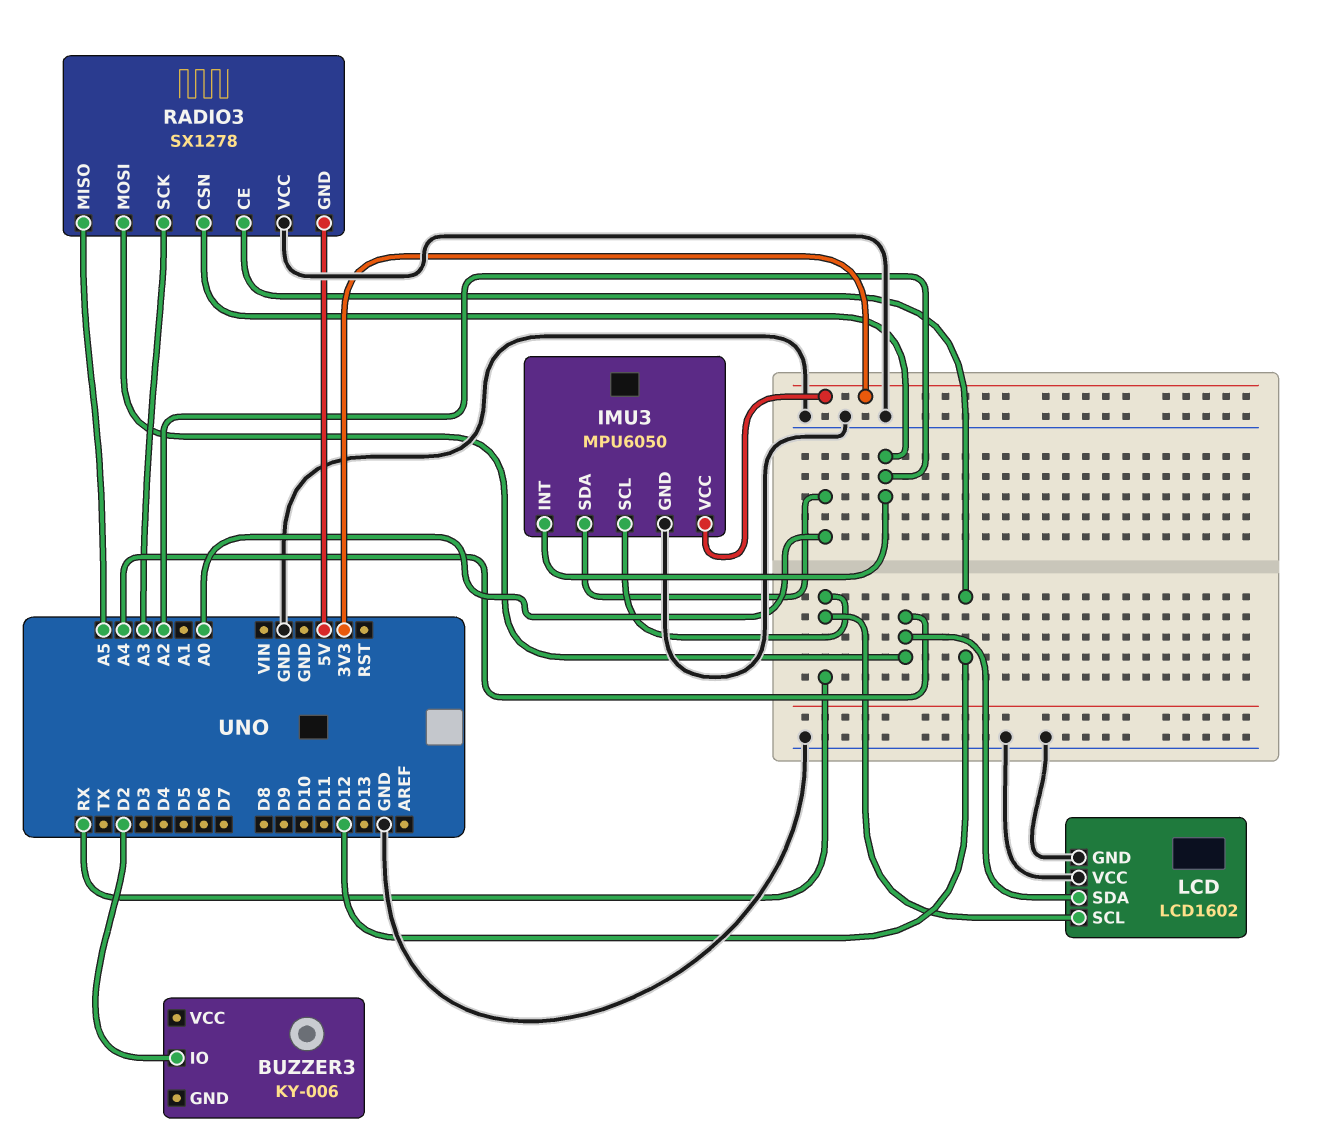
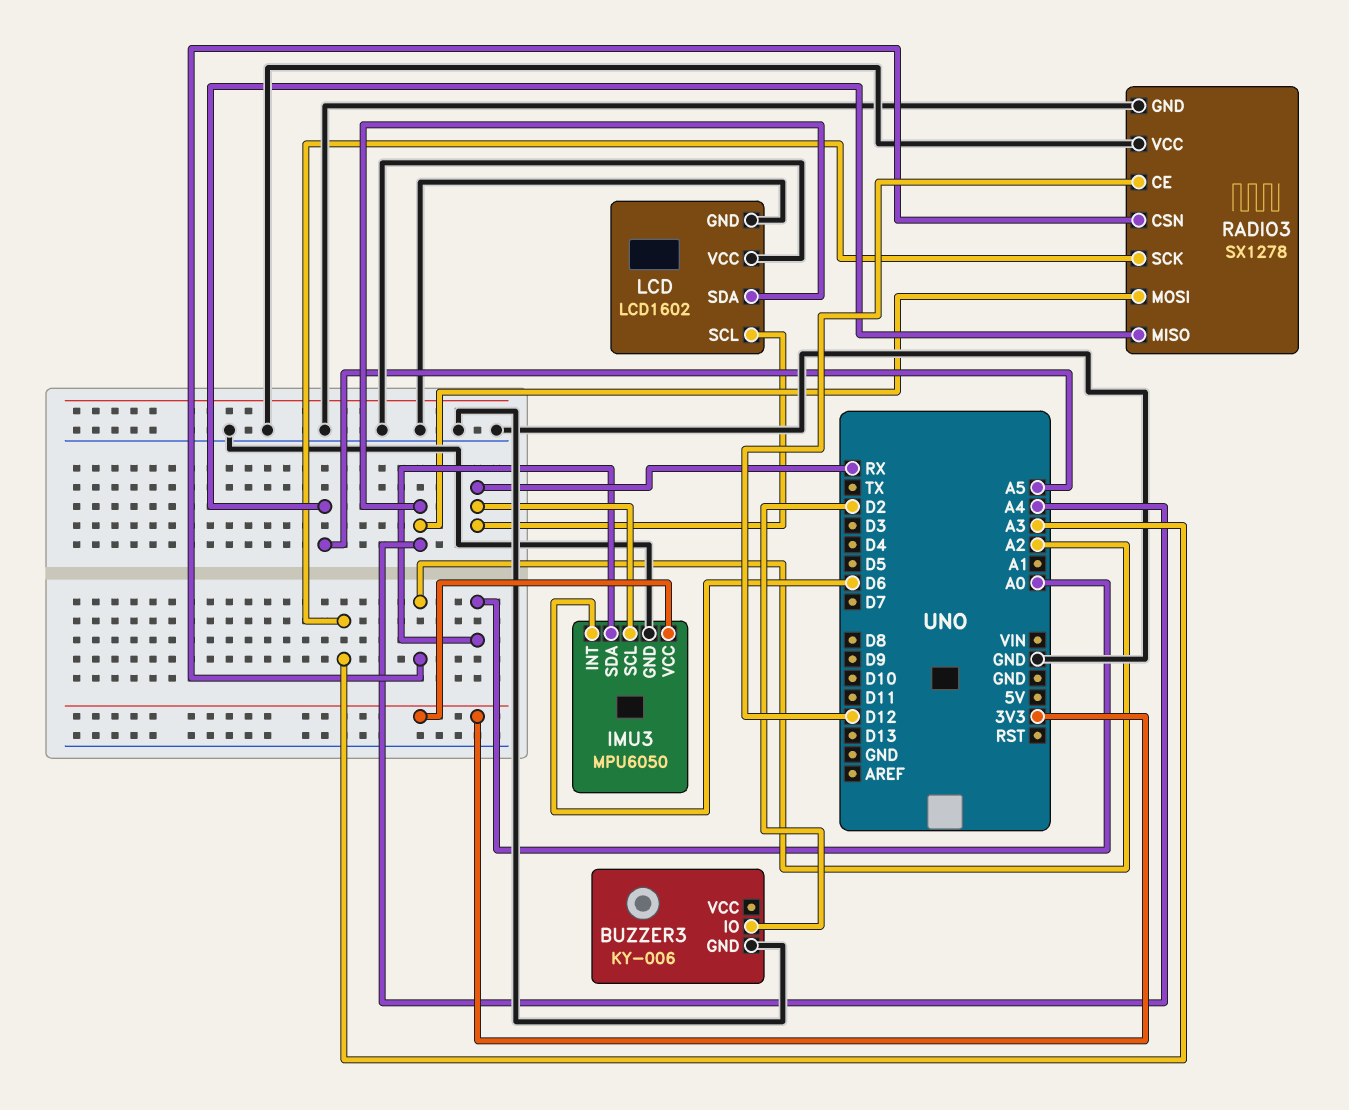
BUZZER3 pin GND: none -> GND
IMU3 pin INT: A2 -> D6
RADIO3 pin GND: 5V -> GND

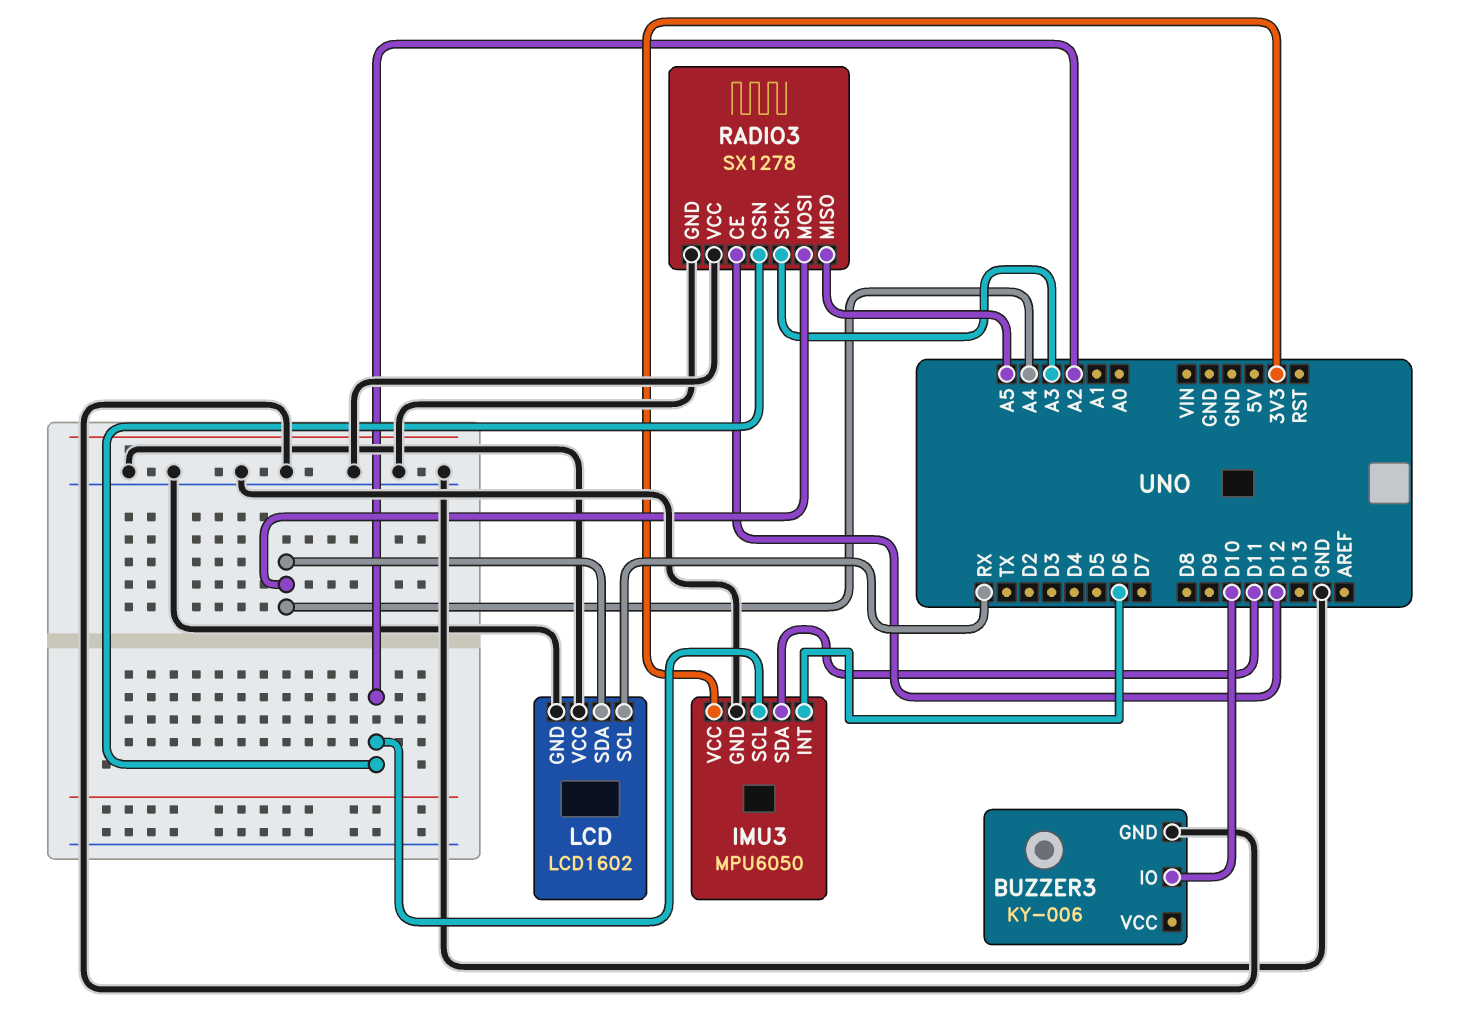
BUZZER3 pin IO: D2 -> D10
IMU3 pin SCL: RX -> A2
IMU3 pin SDA: A0 -> D11

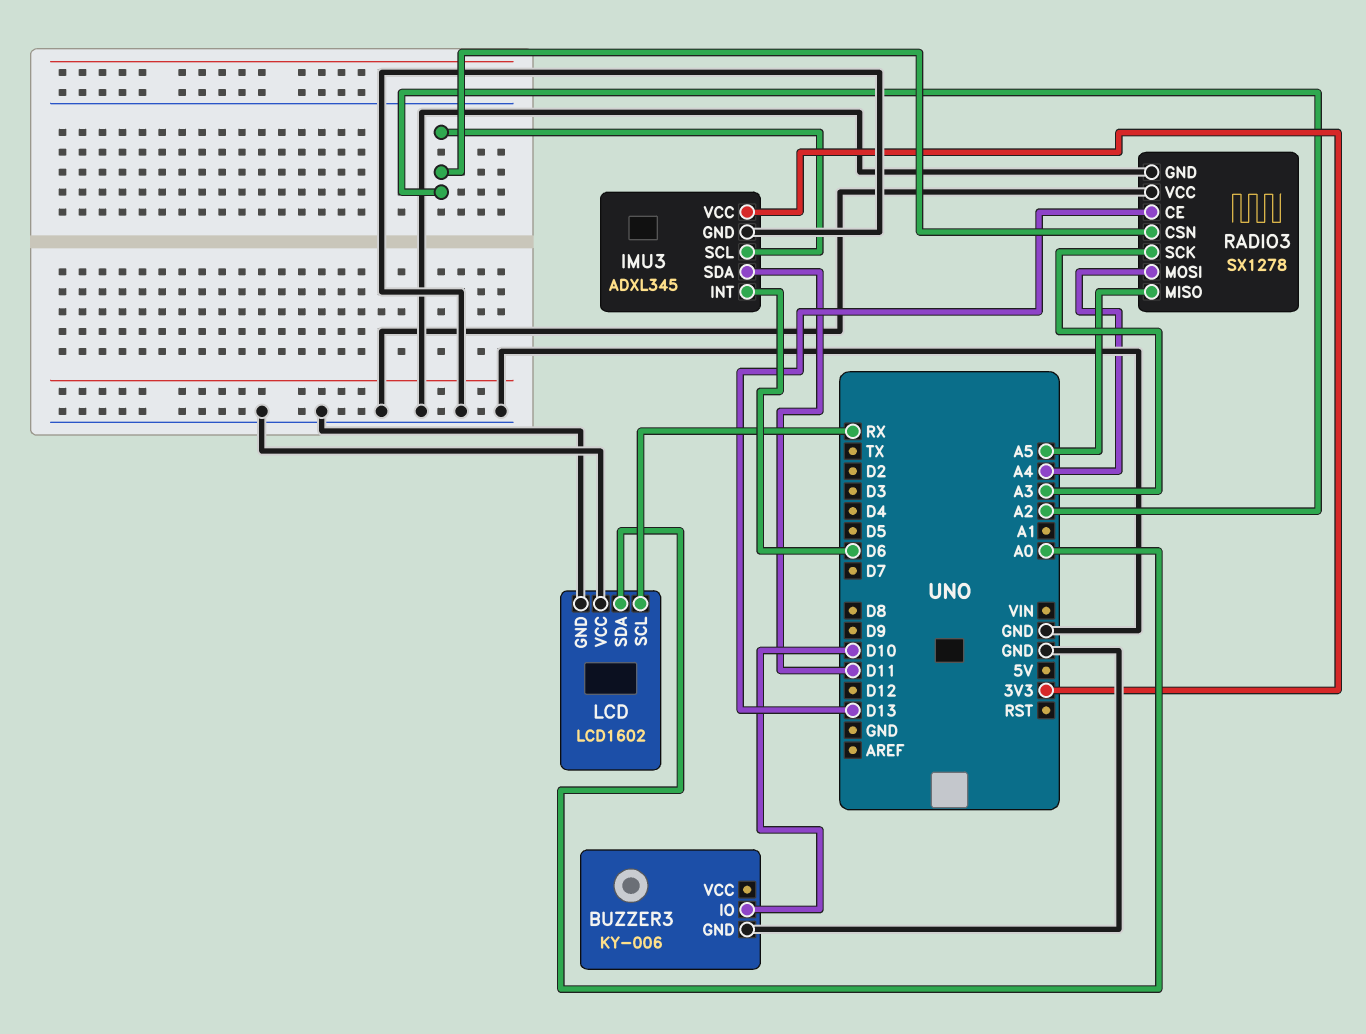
IMU3: MPU6050 -> ADXL345
LCD pin SDA: A4 -> A0
RADIO3 pin CE: D12 -> D13

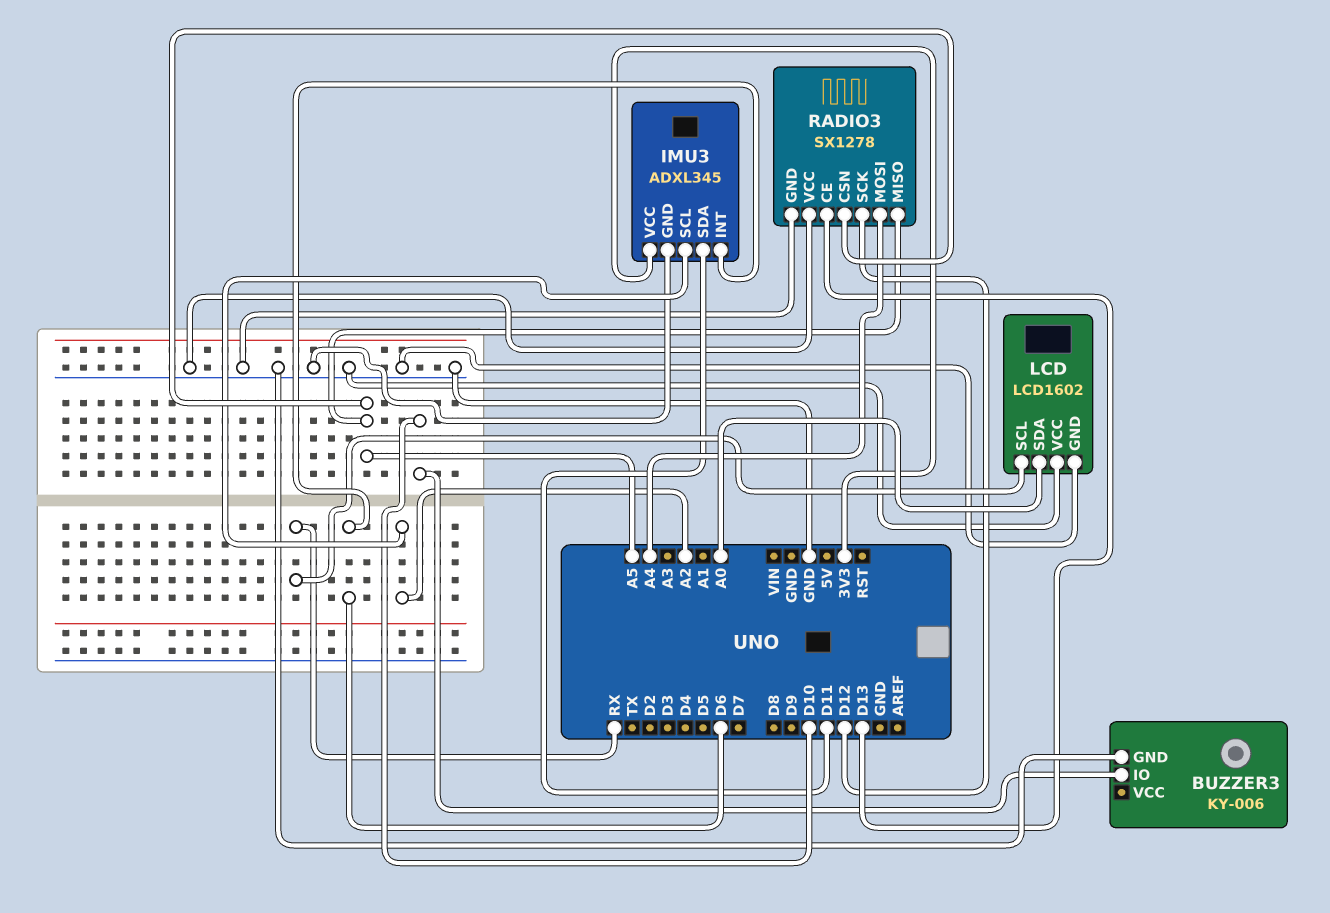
RADIO3 pin CSN: A2 -> A5
RADIO3 pin SCK: A3 -> D12

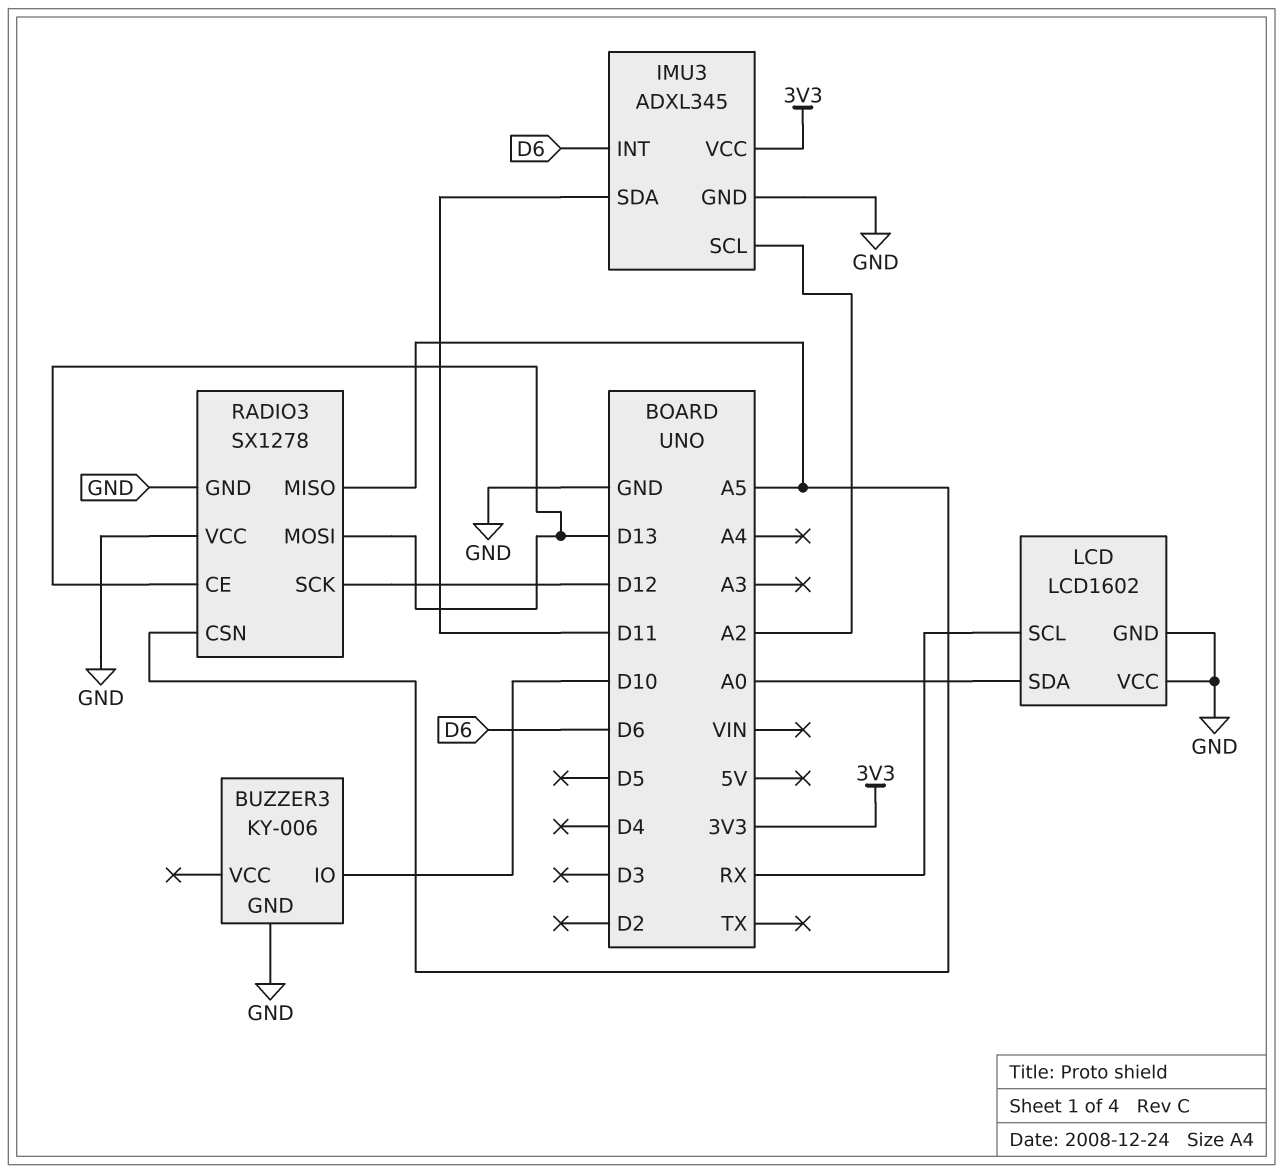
RADIO3 pin MOSI: A4 -> D13

